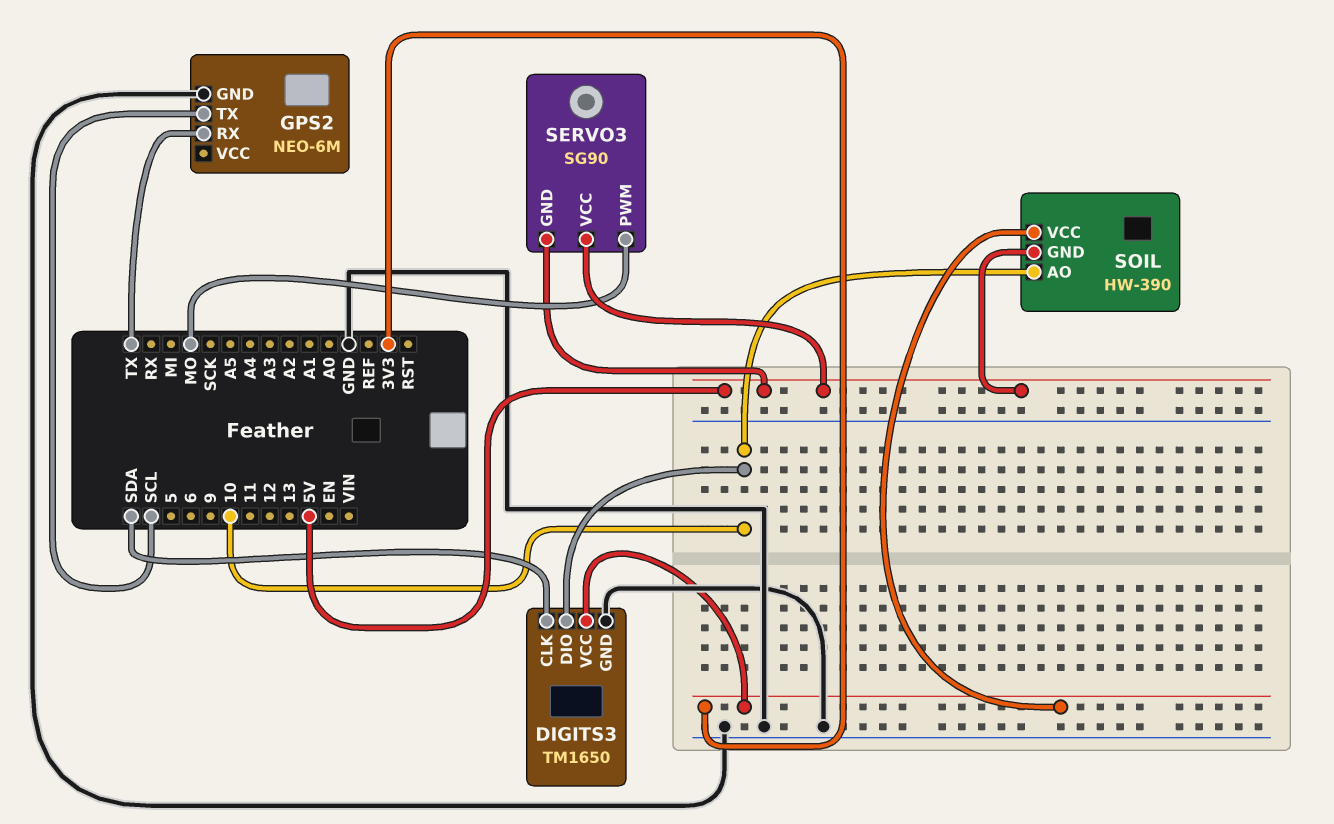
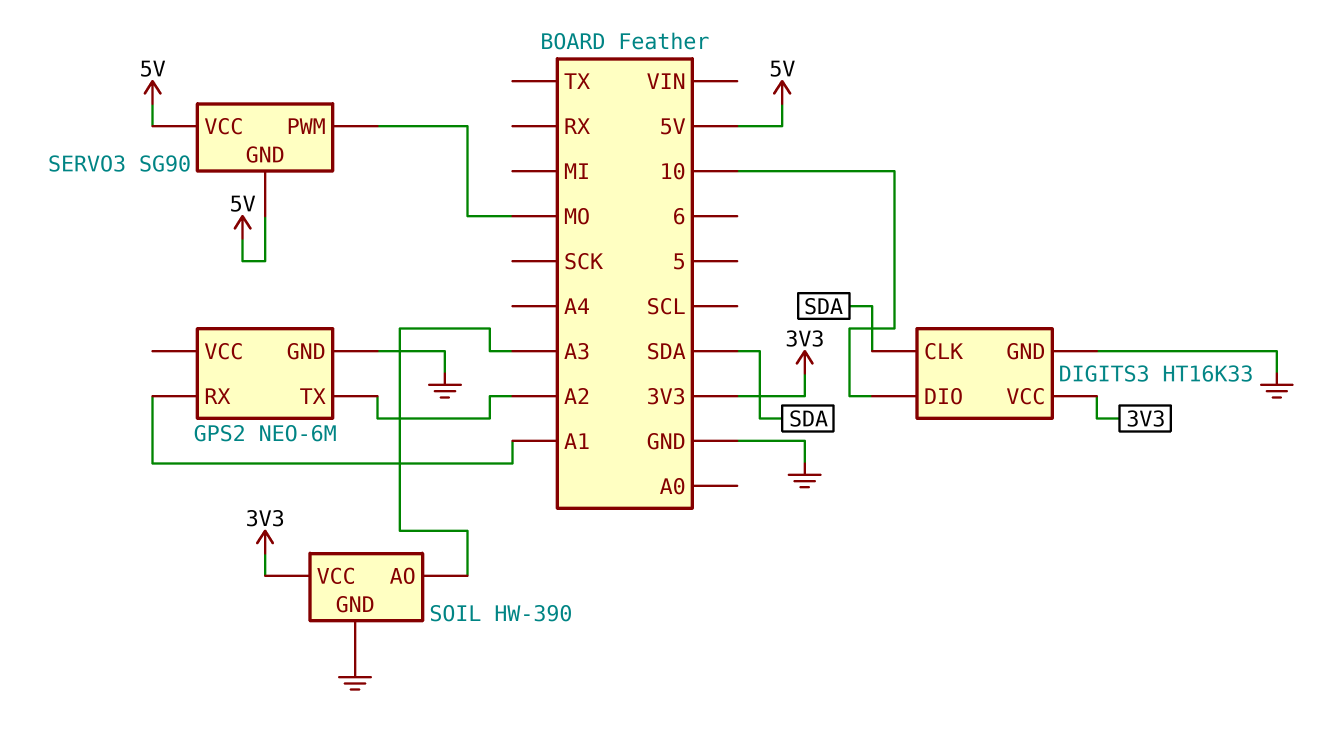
DIGITS3: TM1650 -> HT16K33
GPS2 pin RX: TX -> A1
GPS2 pin TX: SCL -> A2
SOIL pin AO: 10 -> A3
SOIL pin GND: 5V -> GND

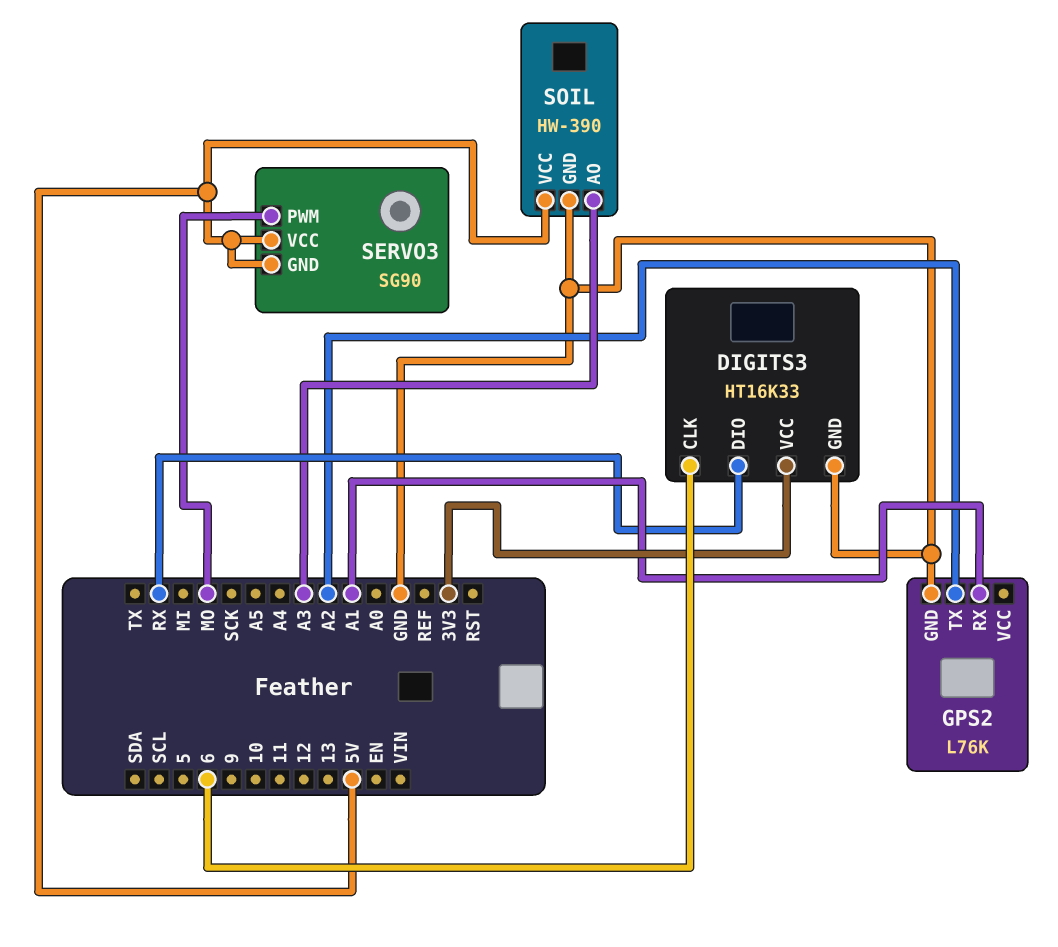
DIGITS3 pin CLK: SDA -> 6
DIGITS3 pin DIO: 10 -> RX
GPS2: NEO-6M -> L76K
SOIL pin VCC: 3V3 -> 5V

